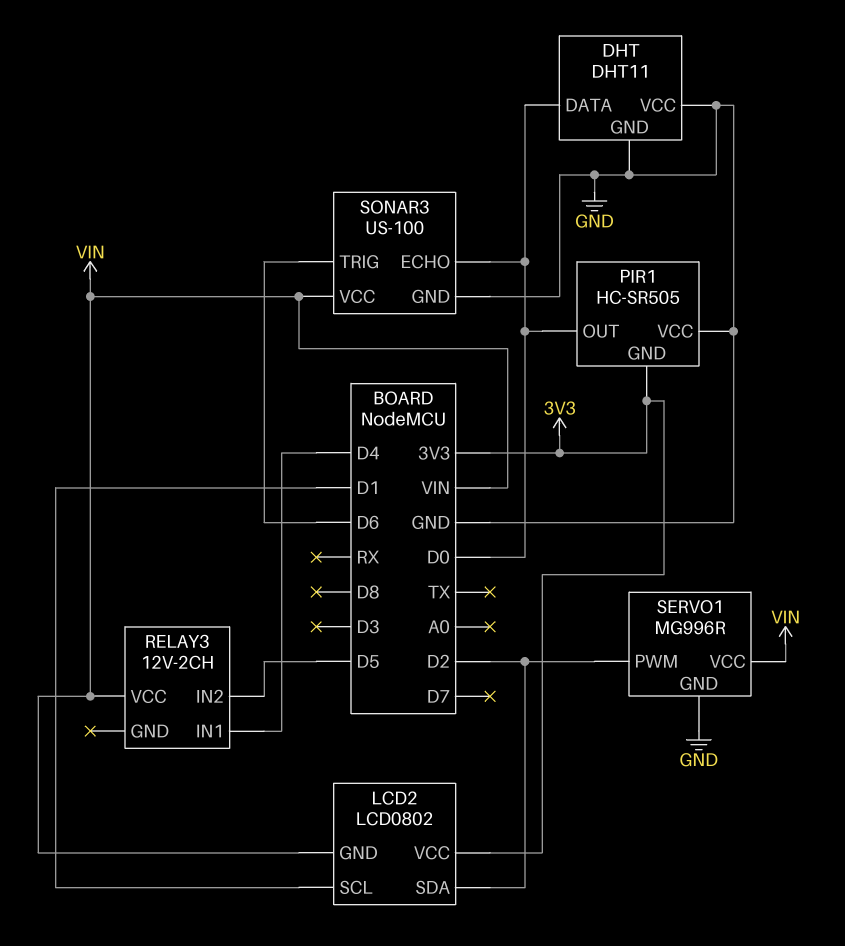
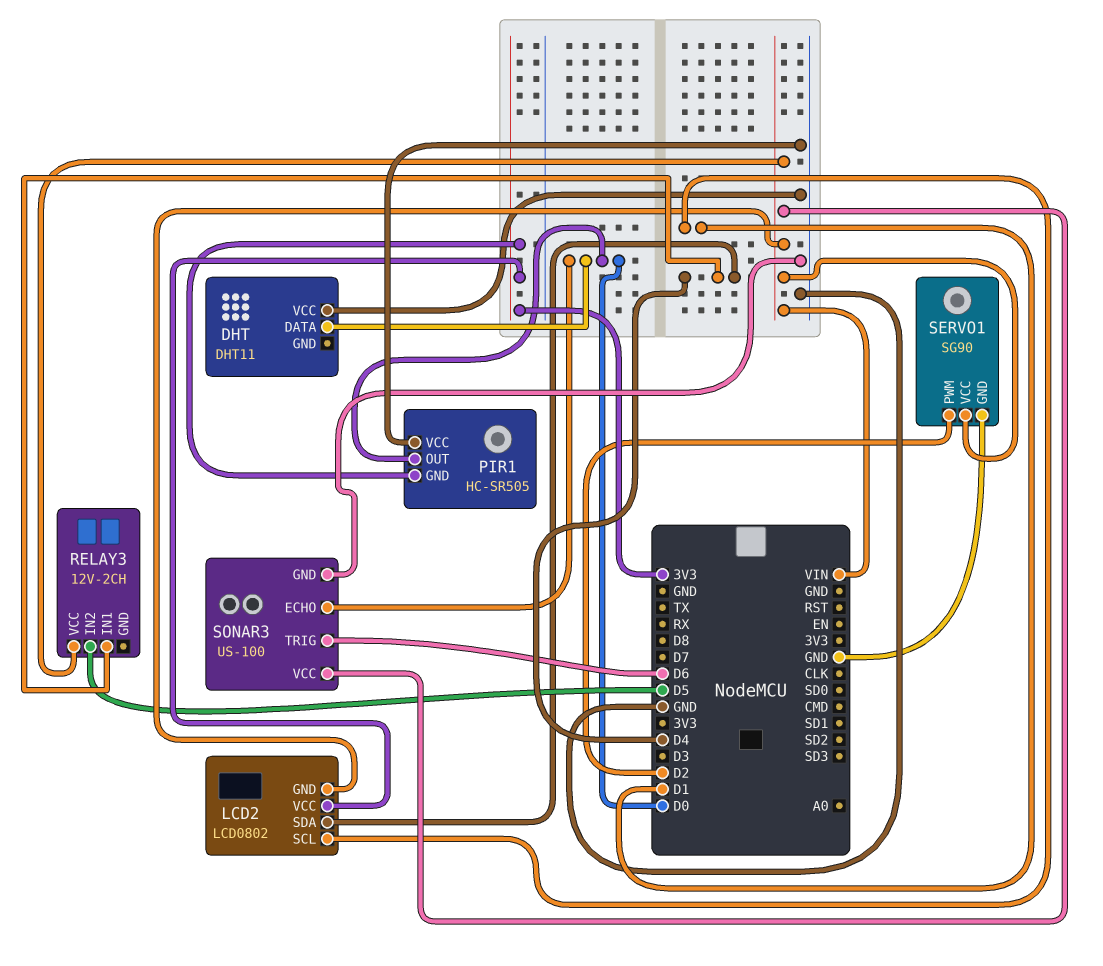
DHT pin GND: GND -> none
LCD2 pin SDA: D2 -> D4
SERVO1: MG996R -> SG90

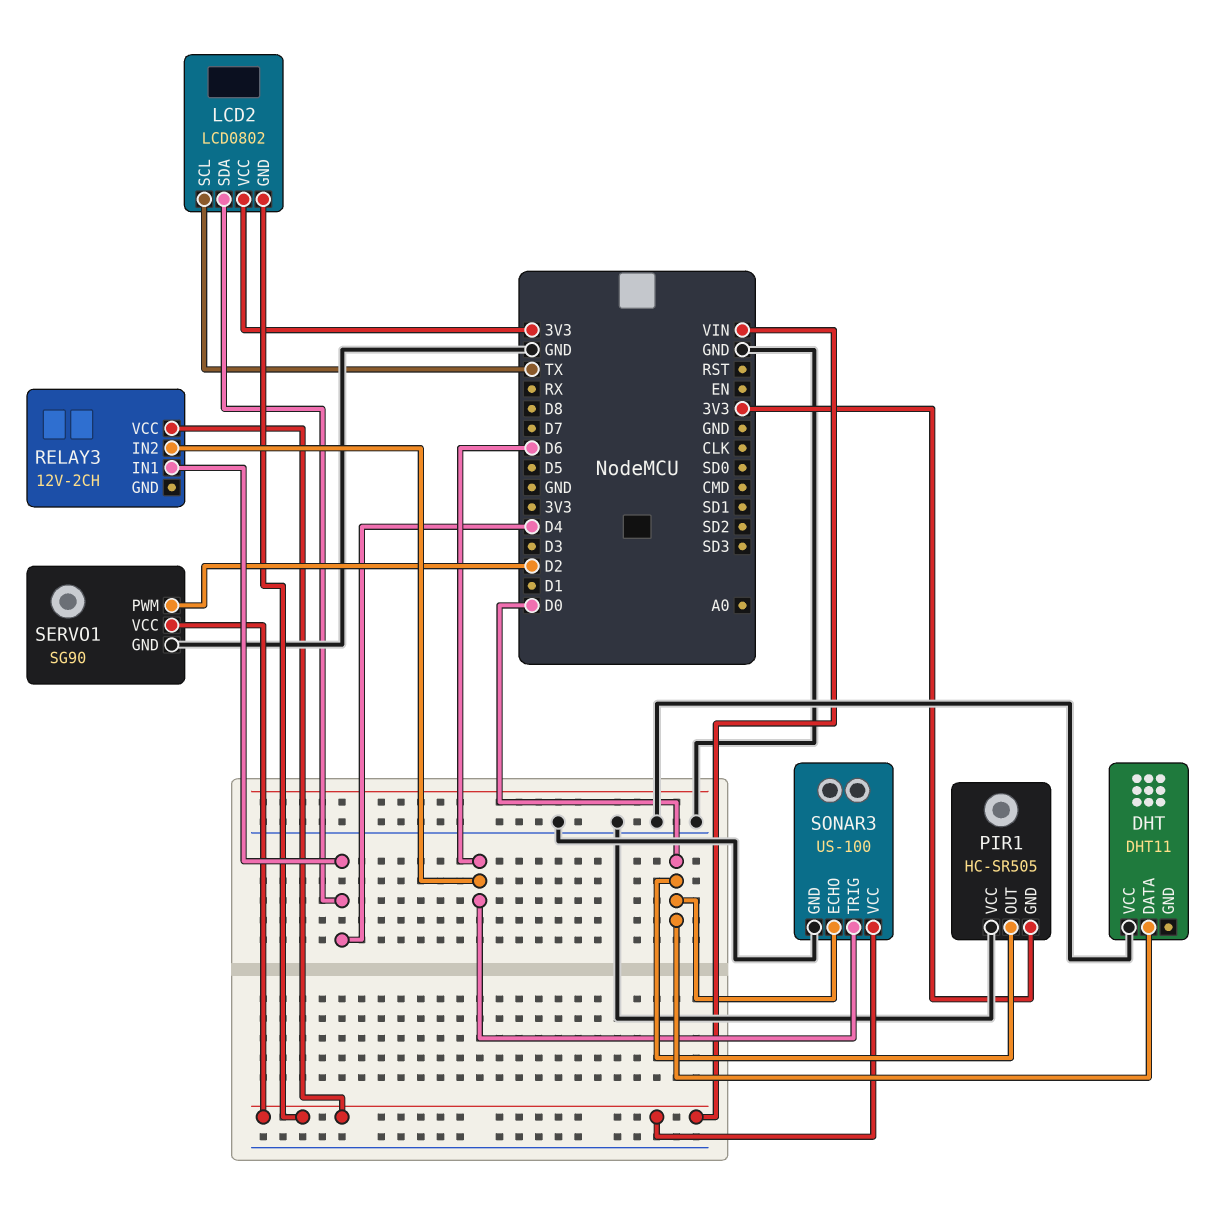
LCD2 pin SCL: D1 -> TX
RELAY3 pin IN2: D5 -> D6

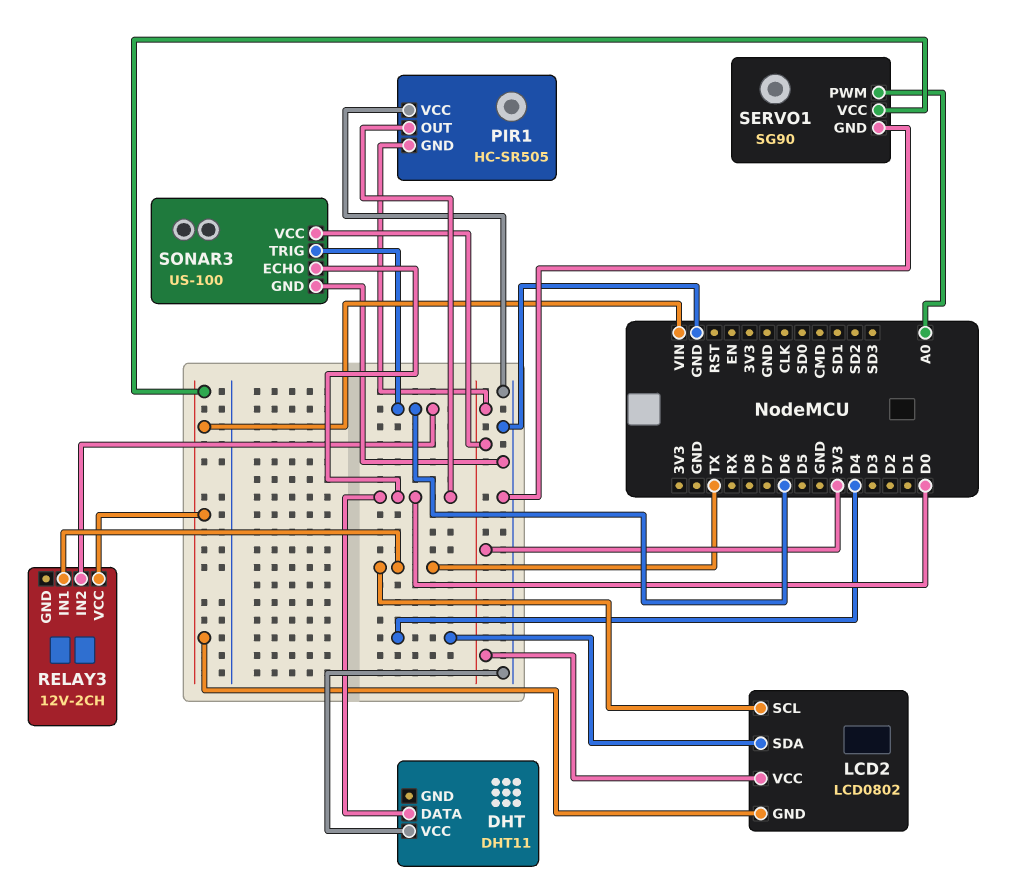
RELAY3 pin IN1: D4 -> TX
SERVO1 pin PWM: D2 -> A0
SONAR3 pin VCC: VIN -> 3V3

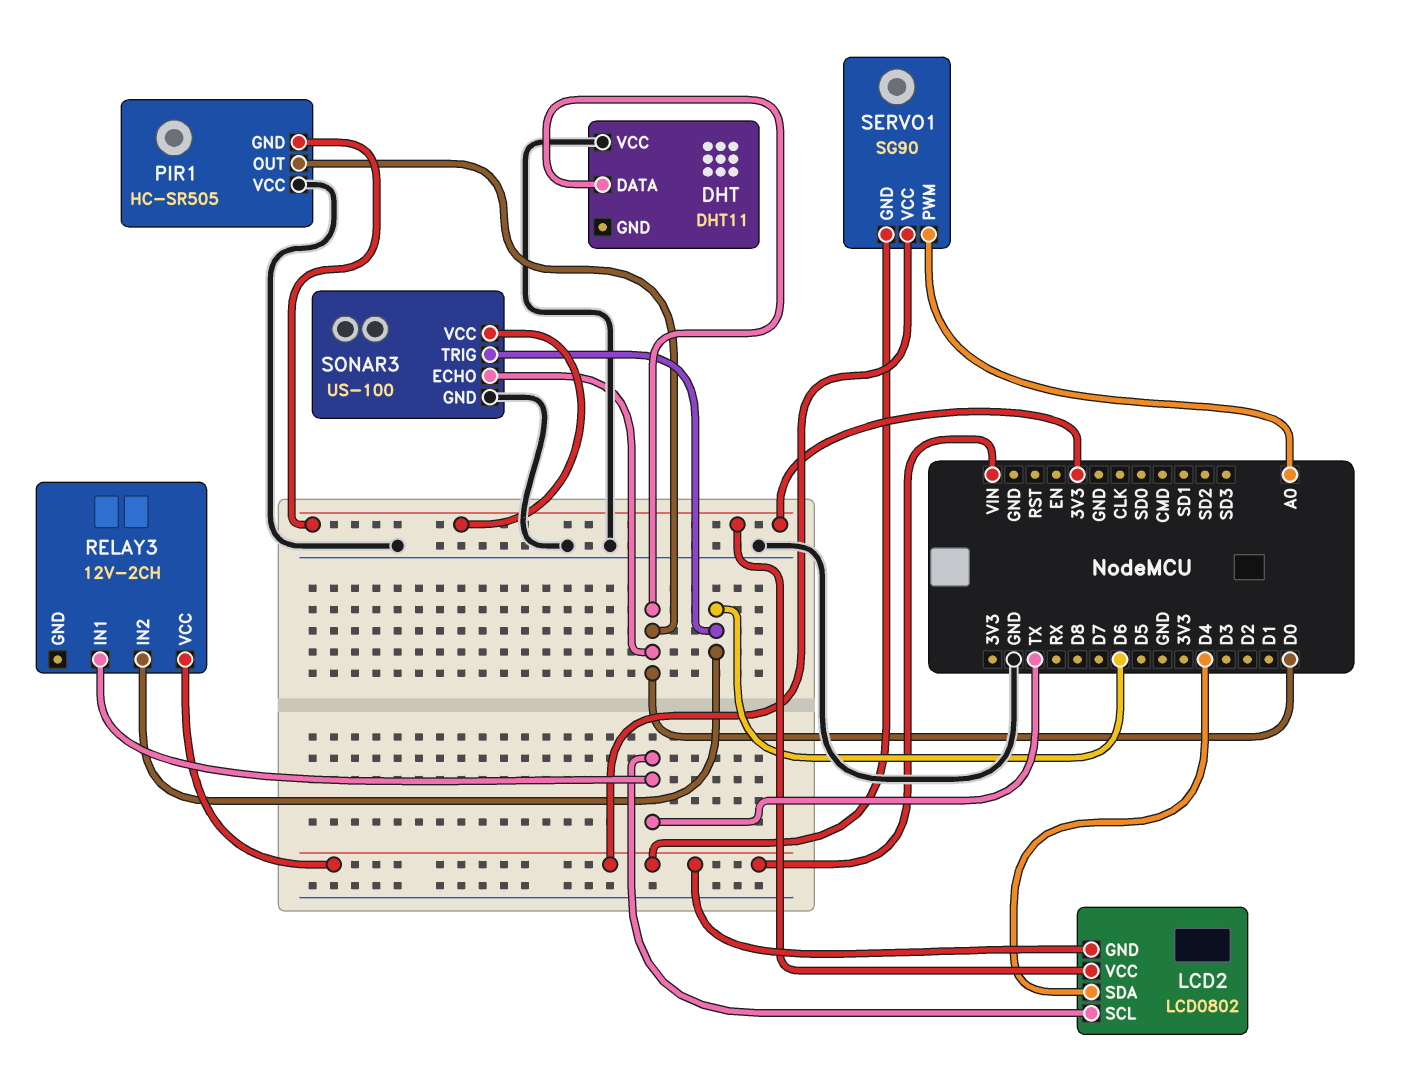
SERVO1 pin GND: GND -> VIN

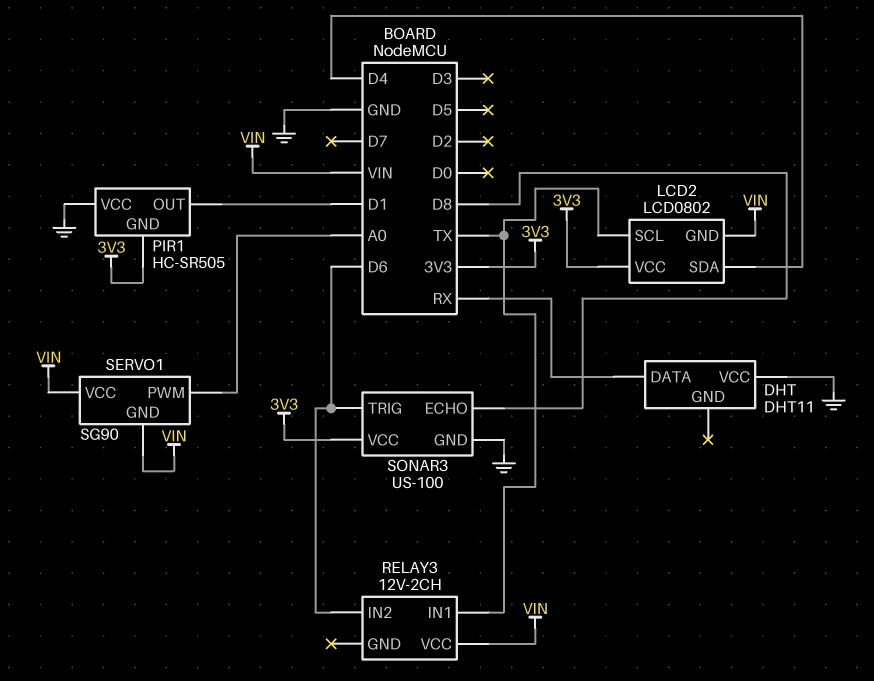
DHT pin DATA: D0 -> RX
PIR1 pin OUT: D0 -> D1
SONAR3 pin ECHO: D0 -> D8

